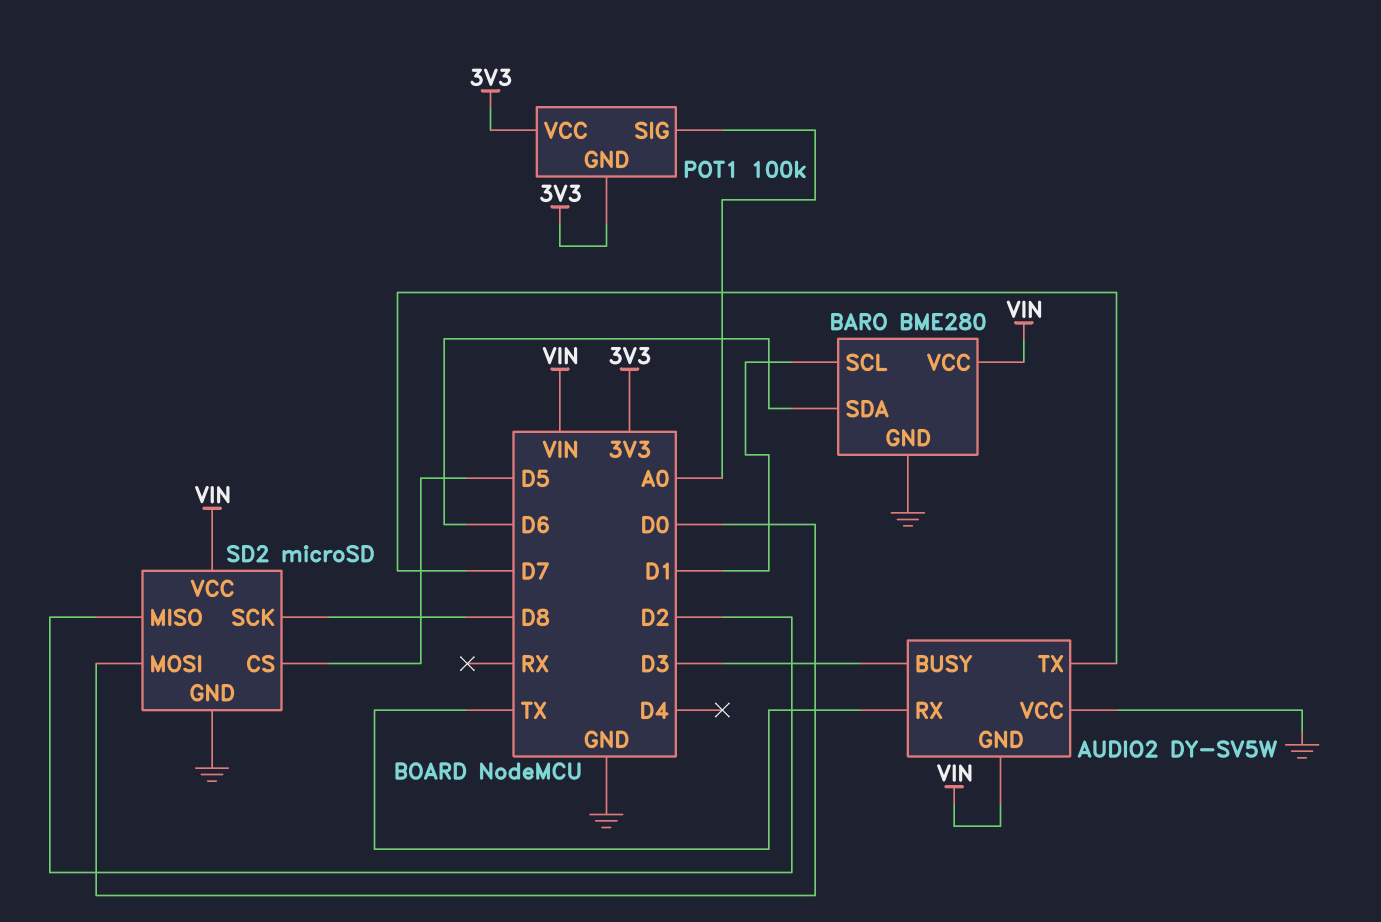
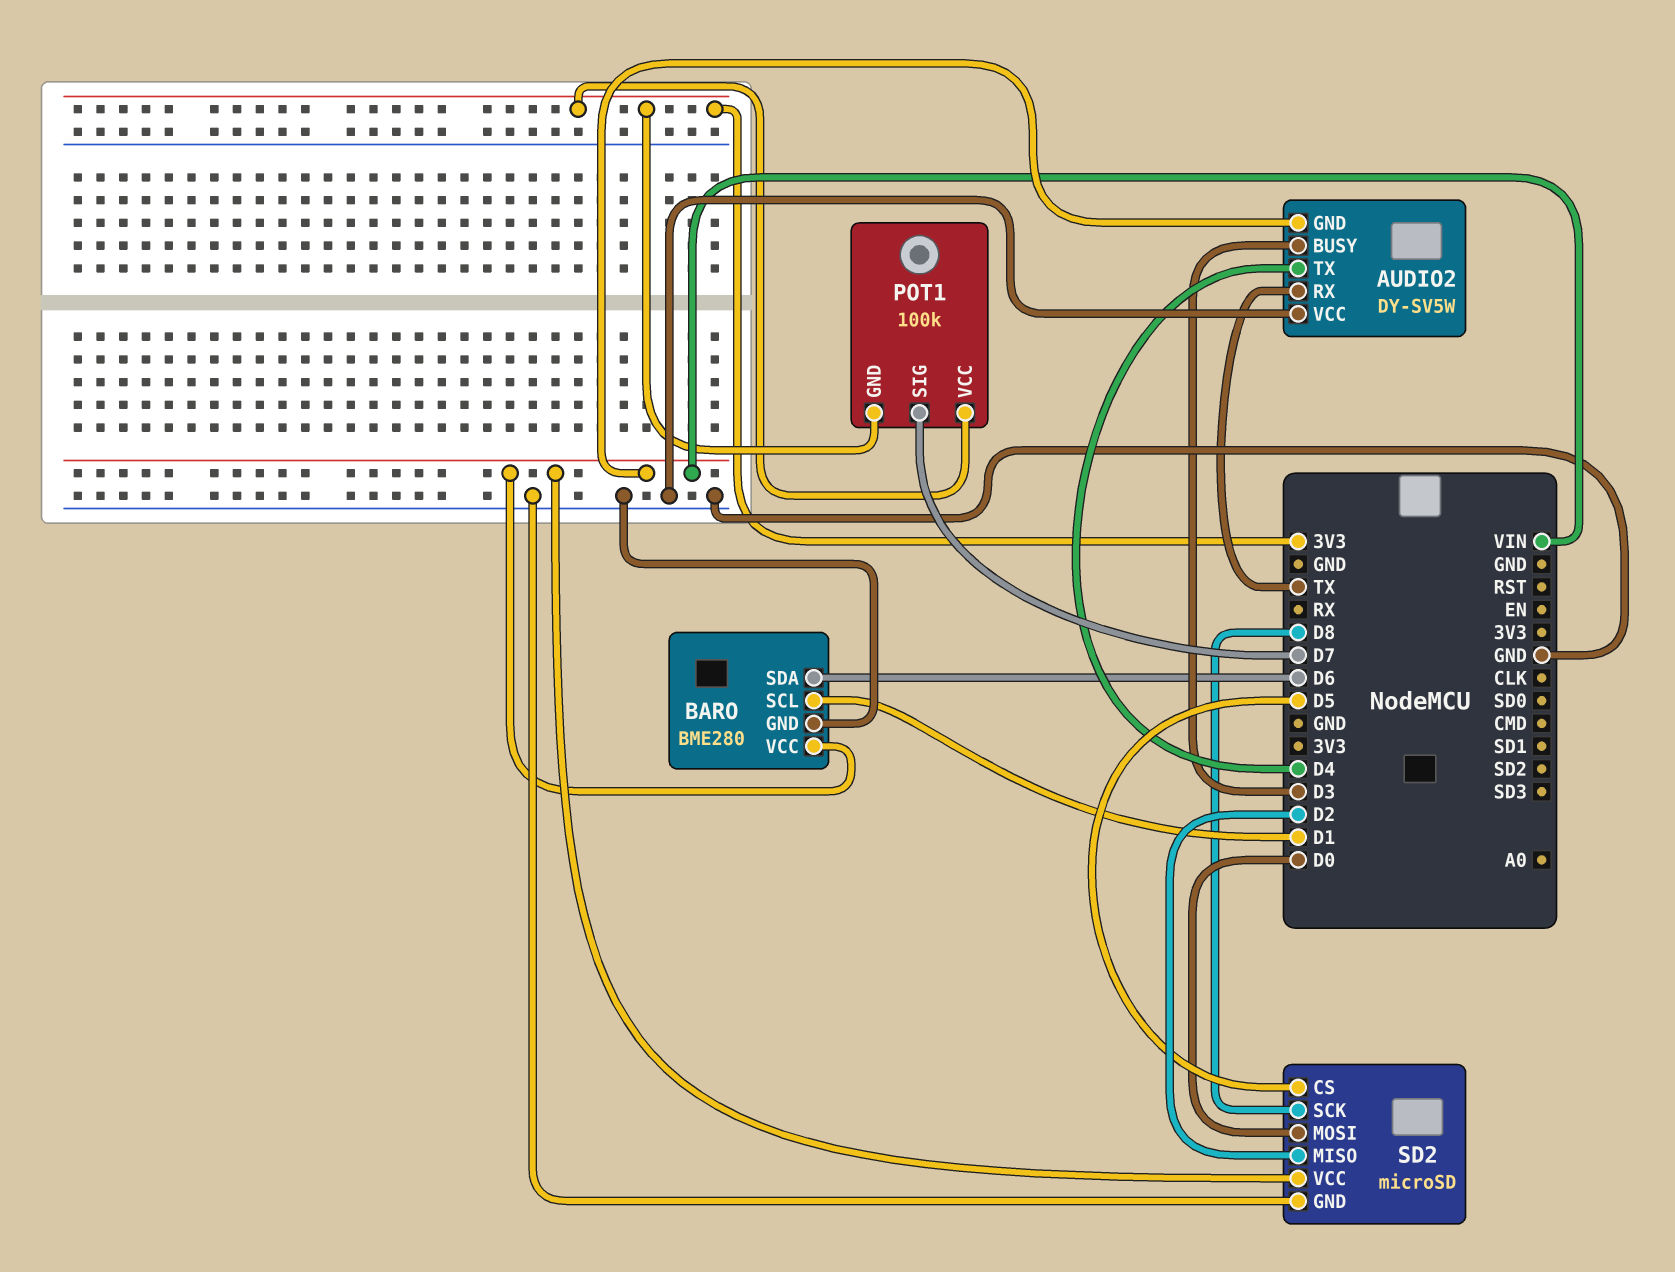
AUDIO2 pin TX: D7 -> D4
POT1 pin SIG: A0 -> D7

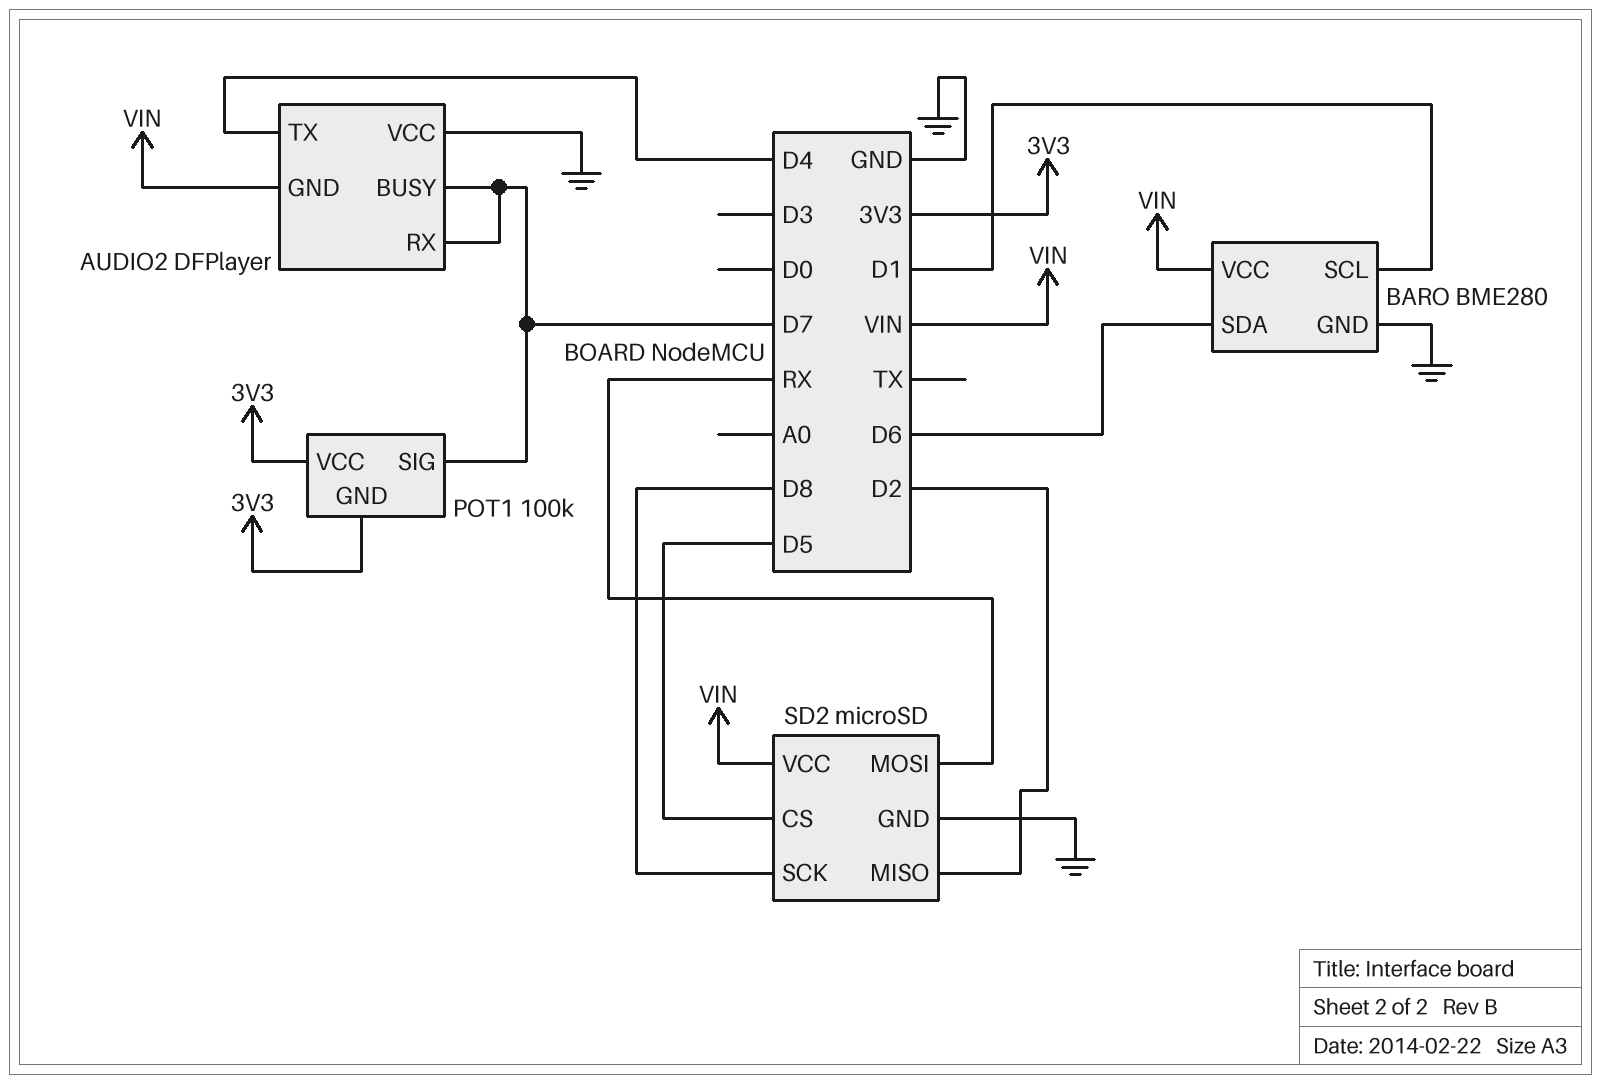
AUDIO2: DY-SV5W -> DFPlayer
AUDIO2 pin BUSY: D3 -> D7
AUDIO2 pin RX: TX -> D7
SD2 pin MOSI: D0 -> RX

